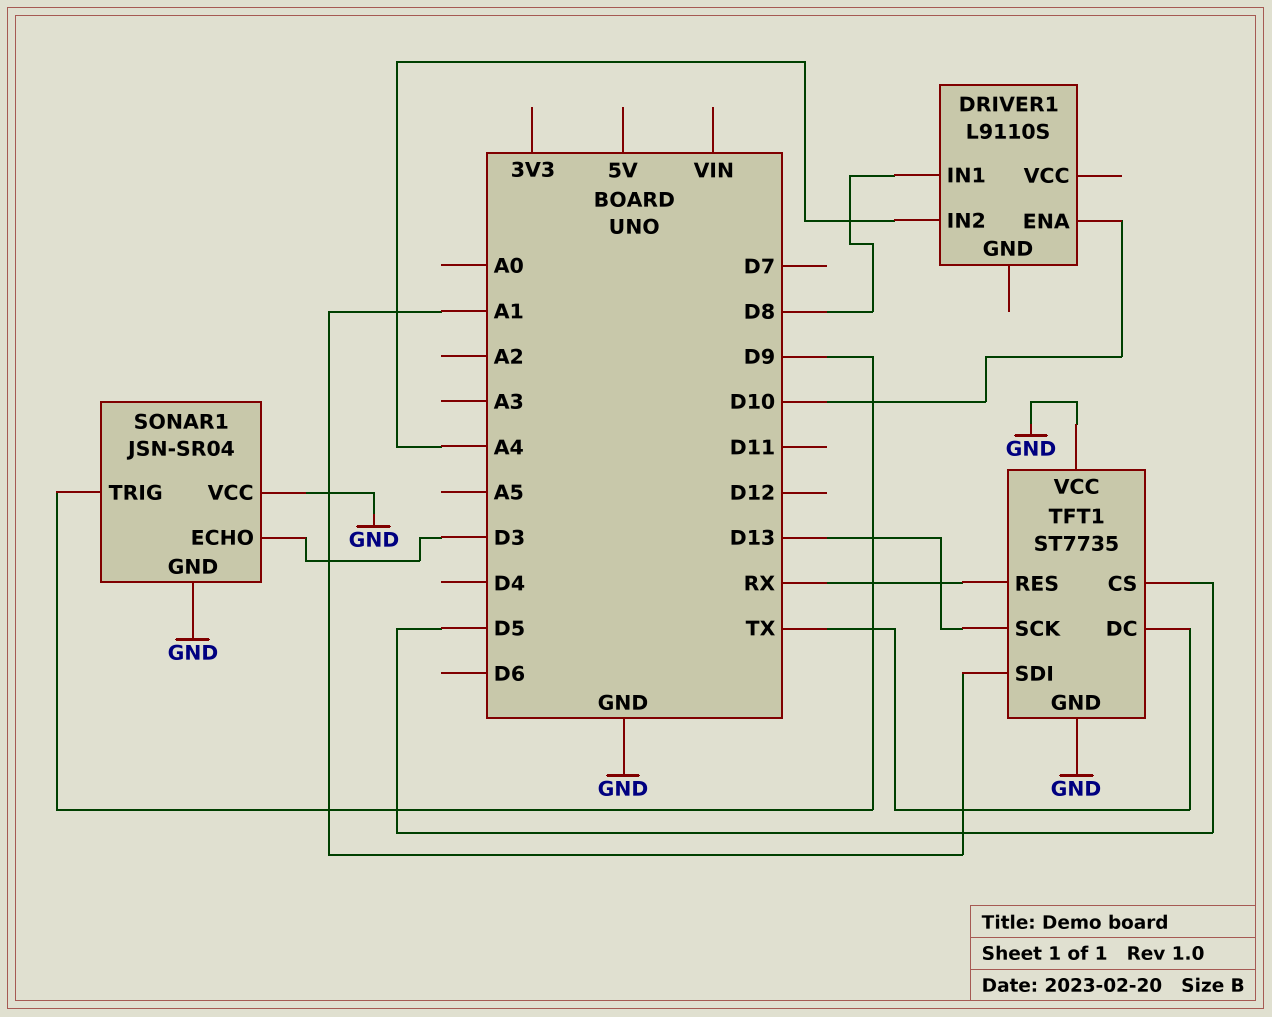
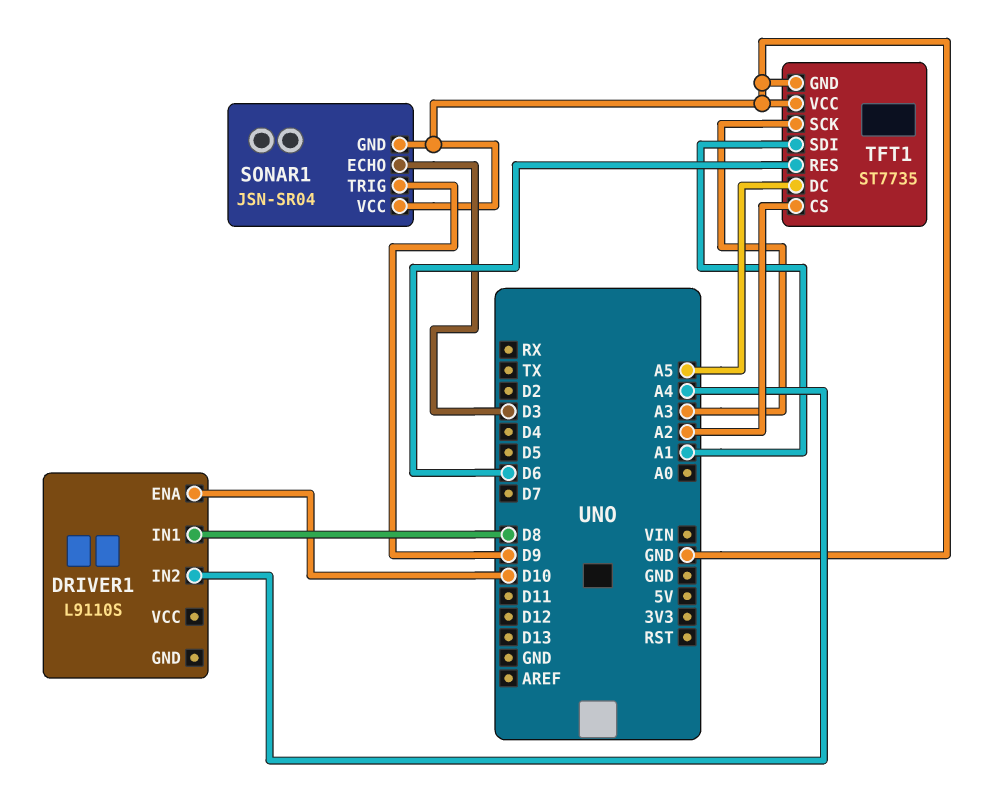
TFT1 pin CS: D5 -> A2
TFT1 pin DC: TX -> A5
TFT1 pin RES: RX -> D6
TFT1 pin SCK: D13 -> A3

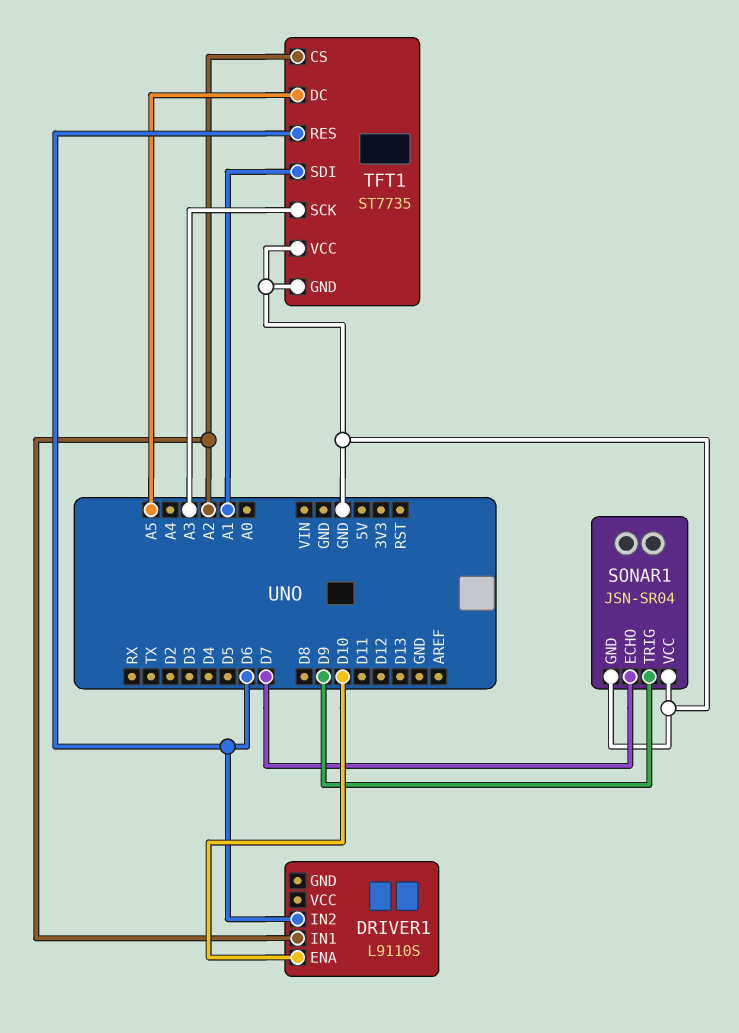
DRIVER1 pin IN1: D8 -> A2
DRIVER1 pin IN2: A4 -> D6
SONAR1 pin ECHO: D3 -> D7

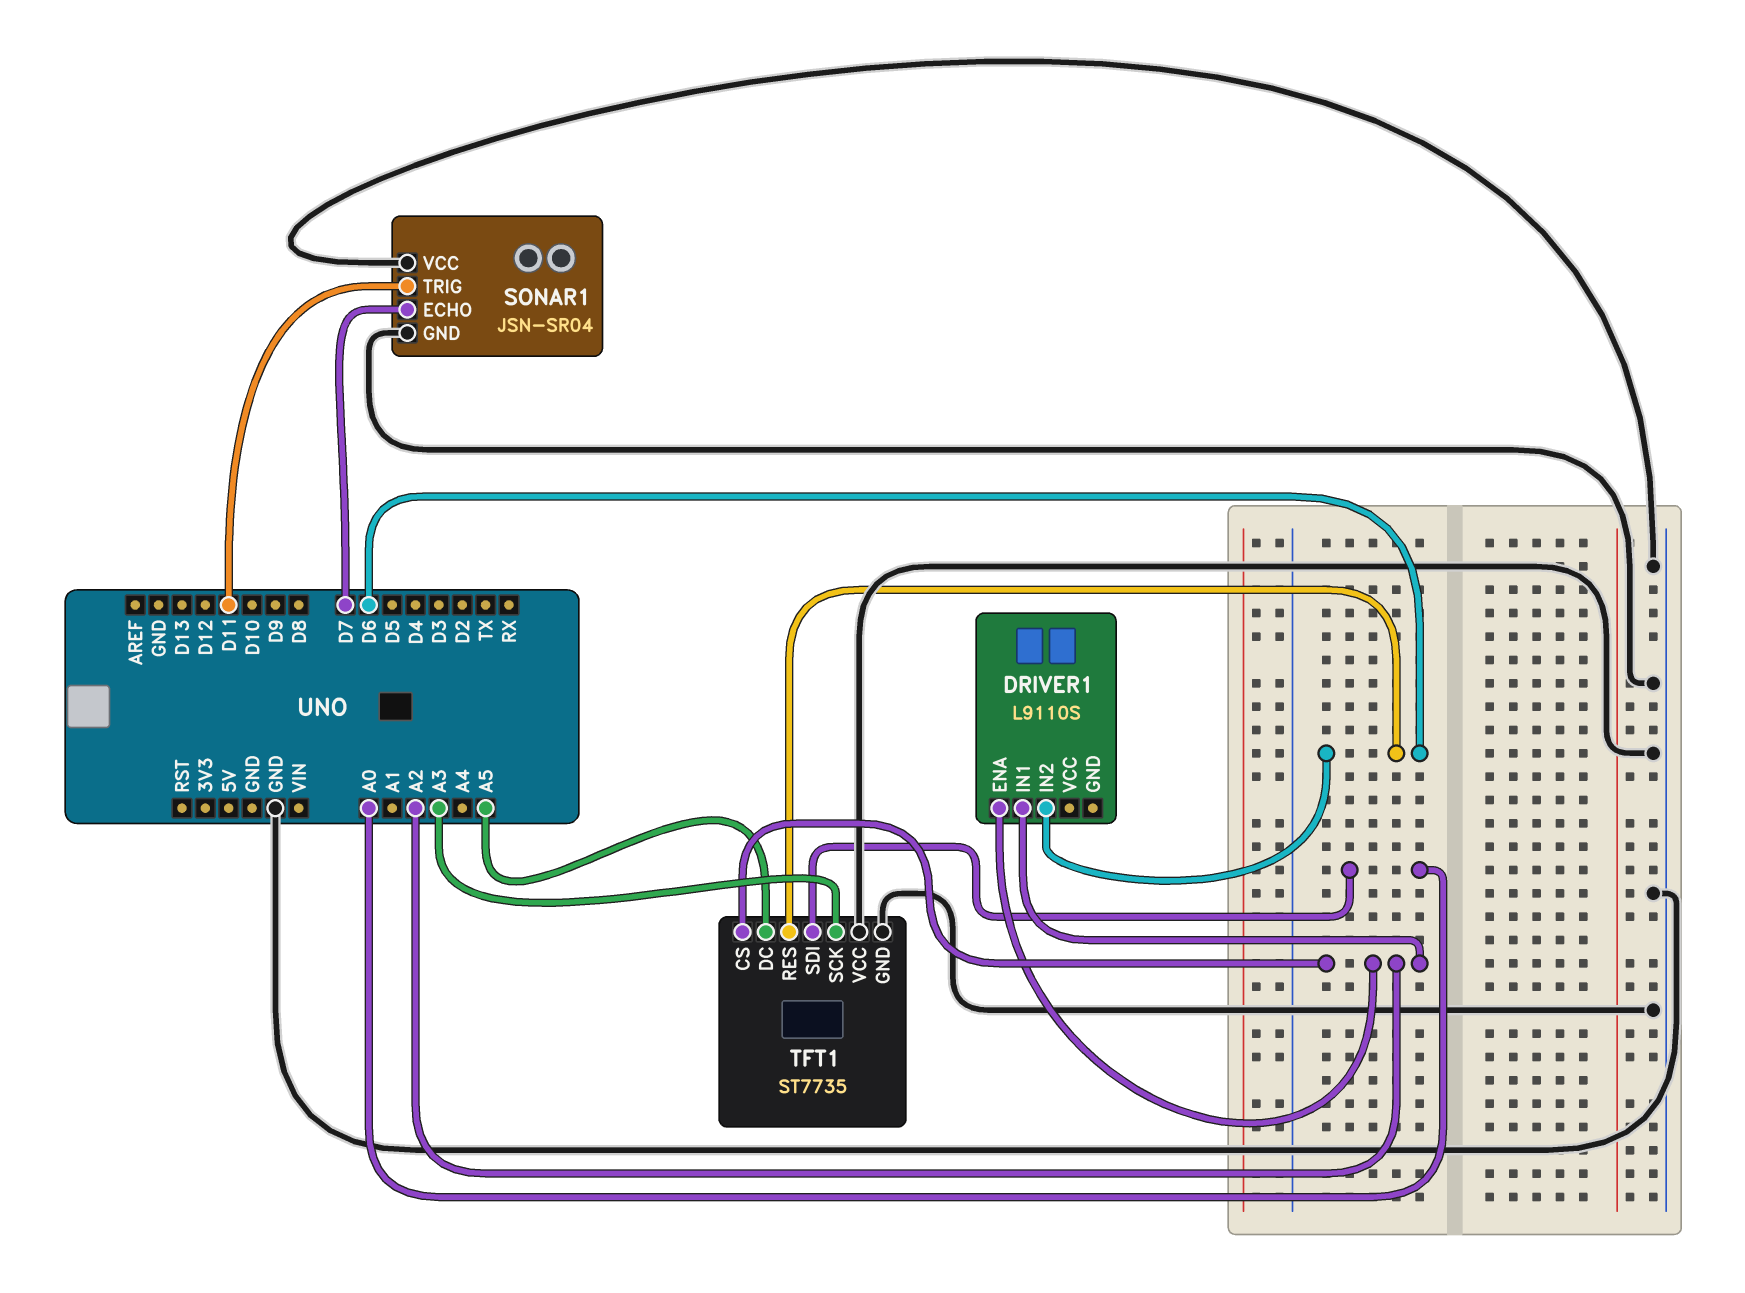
DRIVER1 pin ENA: D10 -> A2
SONAR1 pin TRIG: D9 -> D11
TFT1 pin SDI: A1 -> A0

